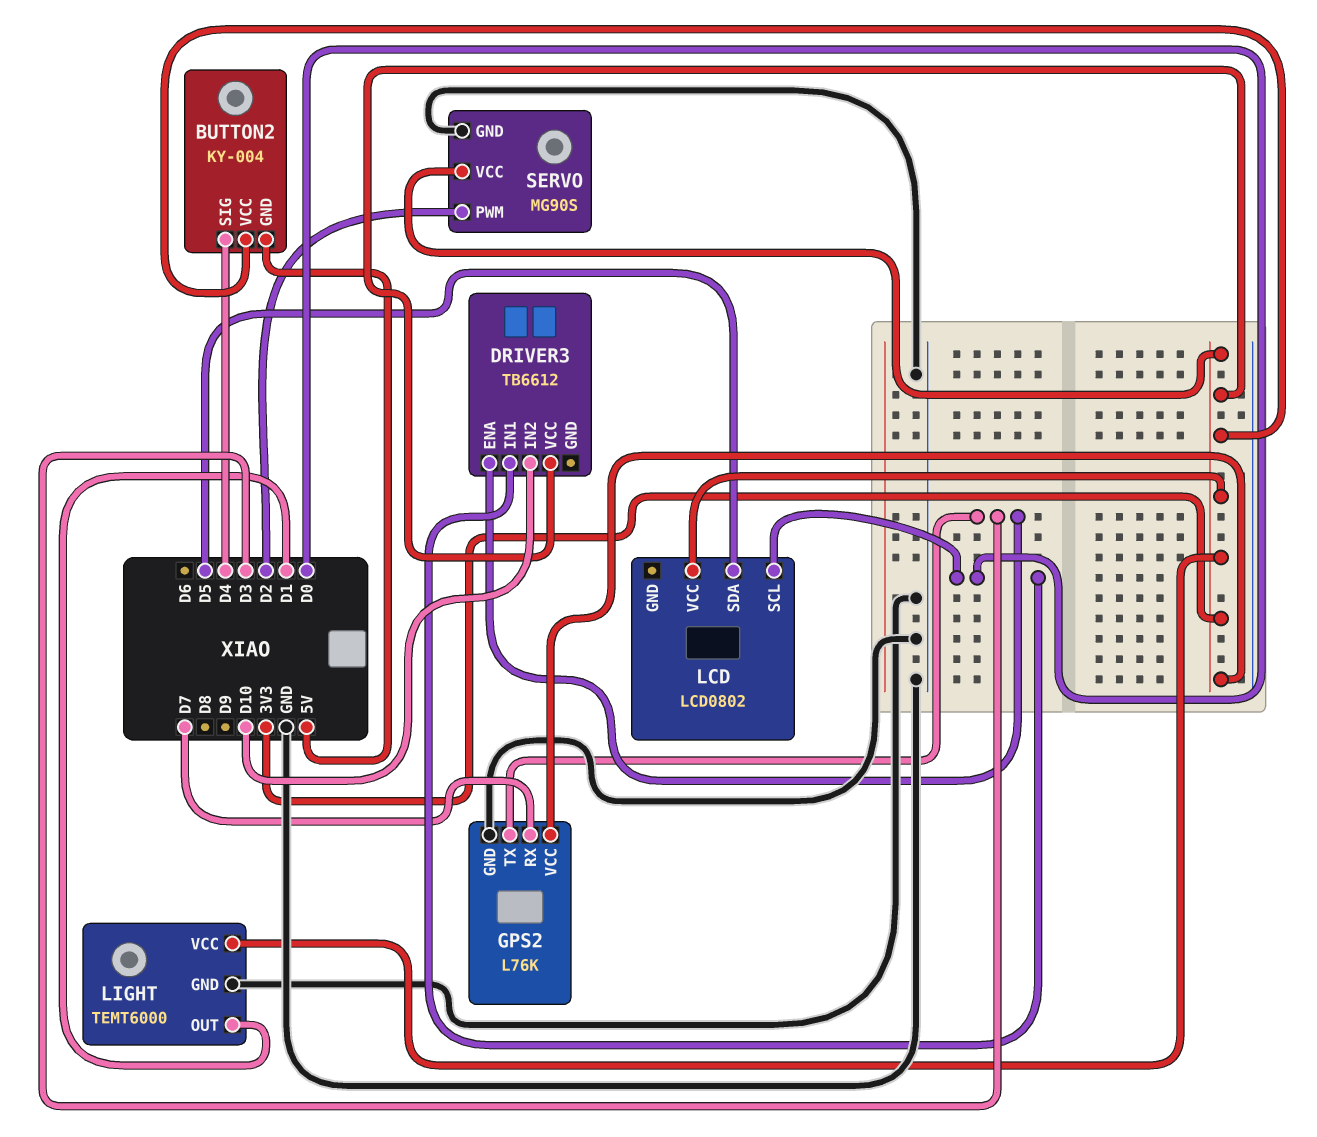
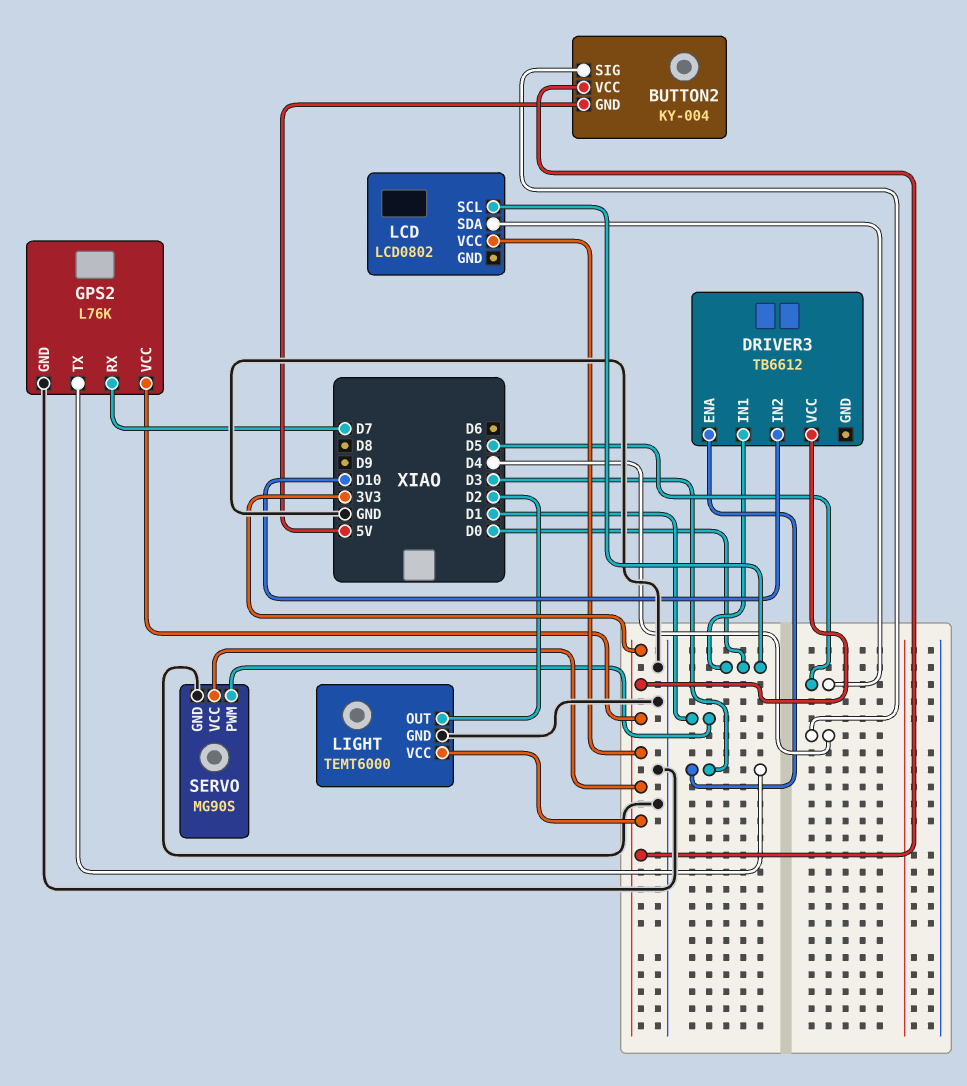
LIGHT pin OUT: D1 -> D2
SERVO pin PWM: D2 -> D1

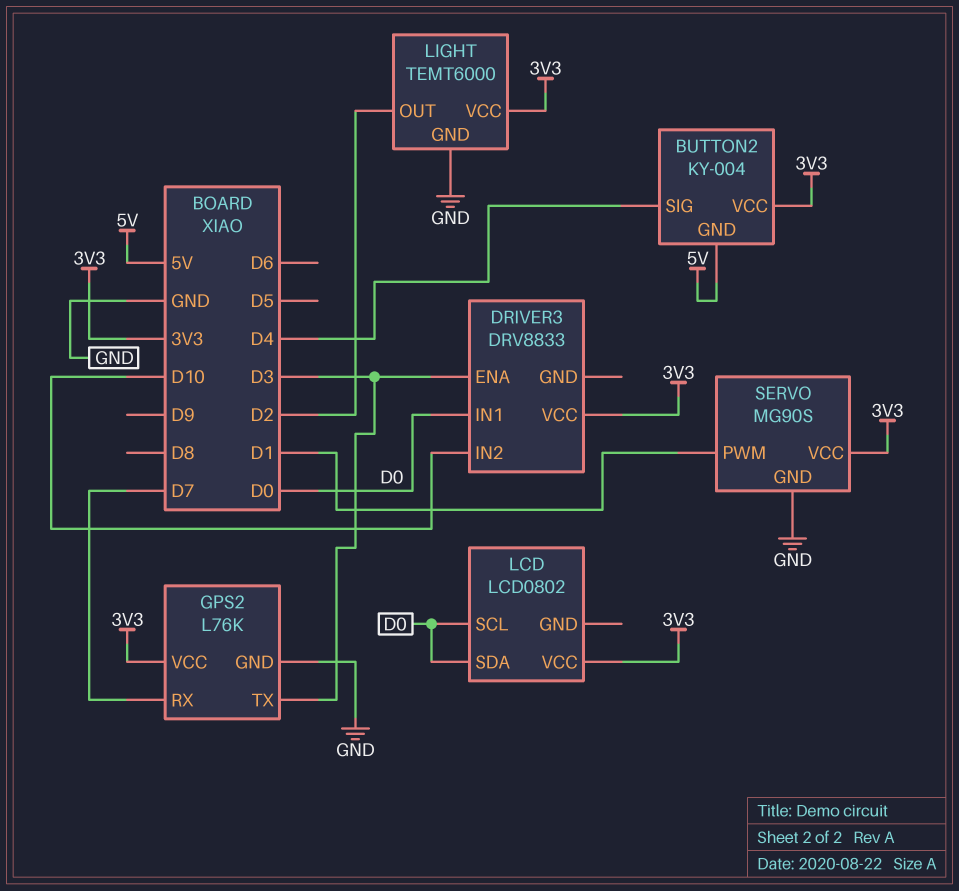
DRIVER3: TB6612 -> DRV8833
LCD pin SDA: D5 -> D0

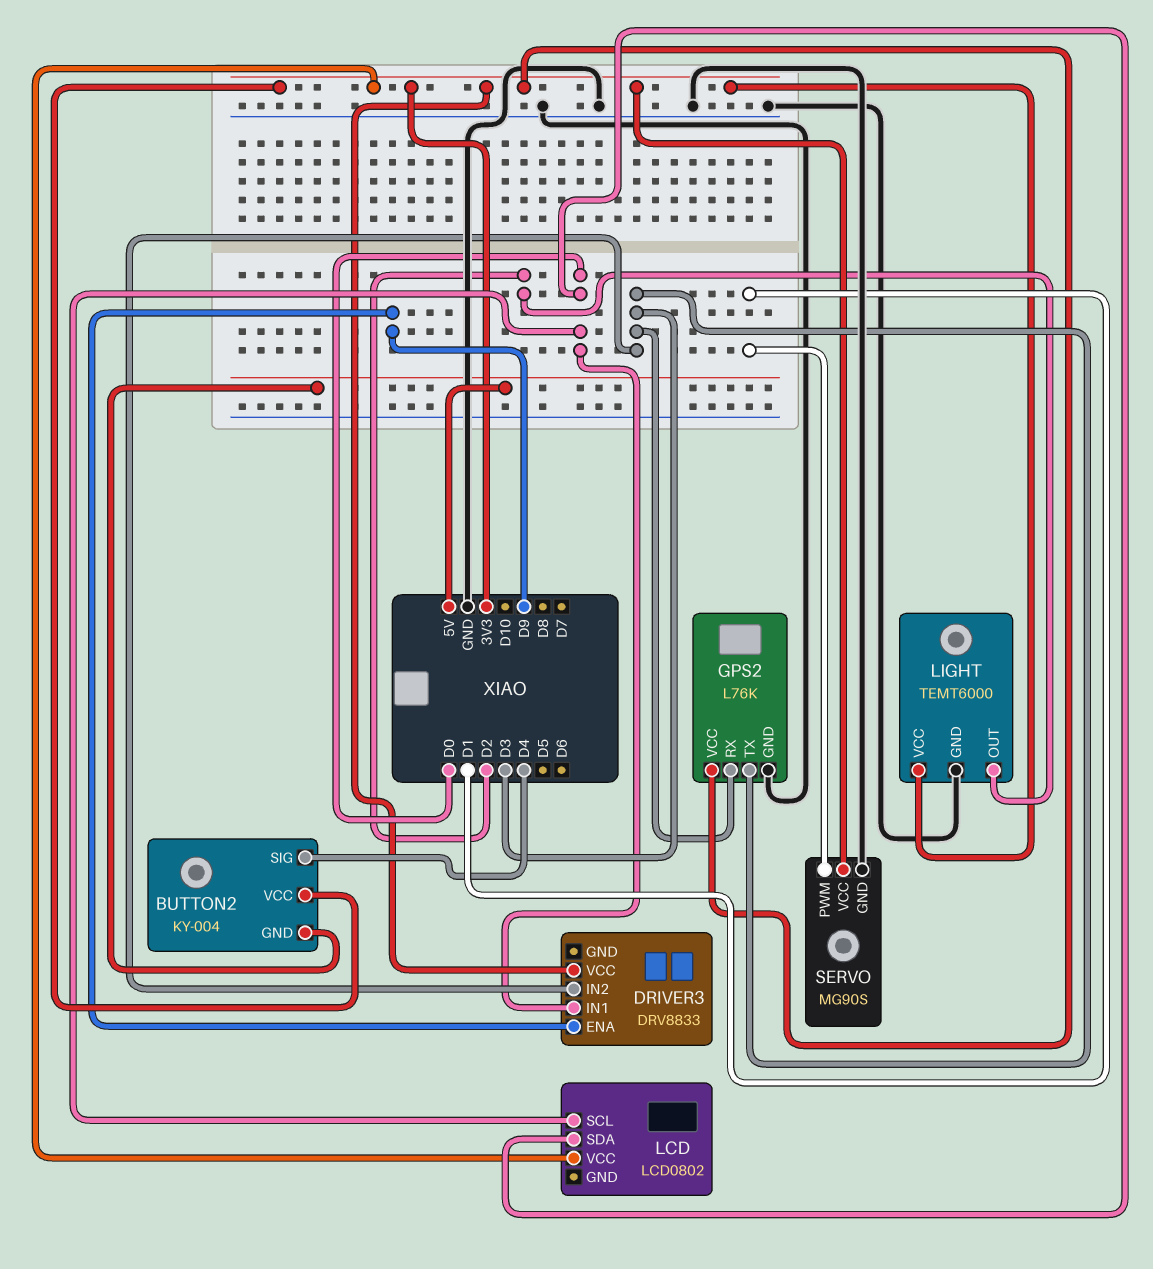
DRIVER3 pin ENA: D3 -> D9
DRIVER3 pin IN2: D10 -> D3
GPS2 pin RX: D7 -> D3

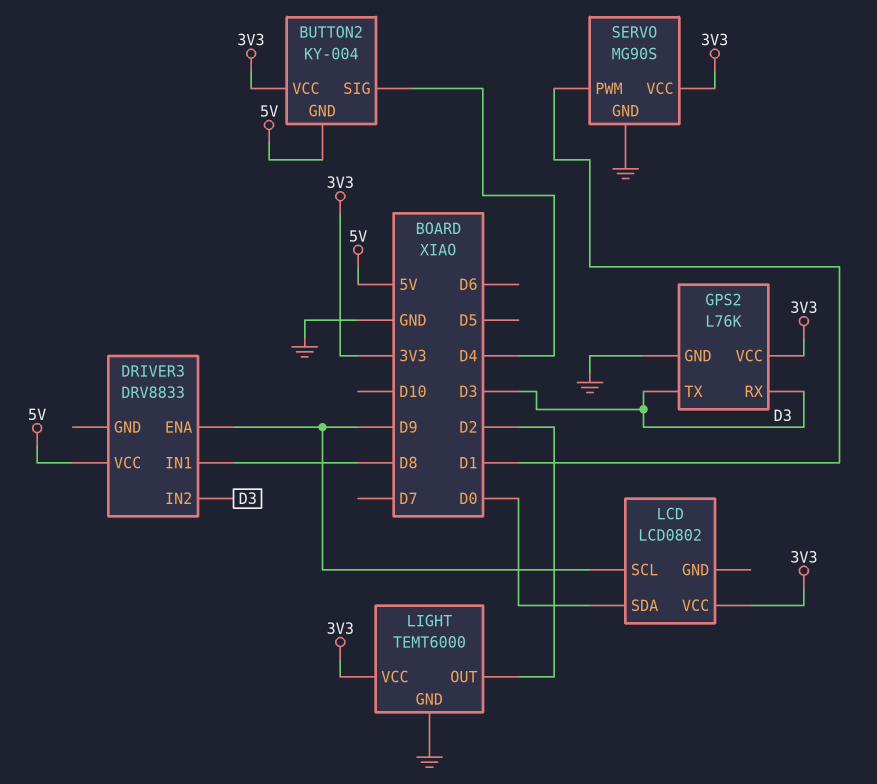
DRIVER3 pin IN1: D0 -> D8
DRIVER3 pin VCC: 3V3 -> 5V
LCD pin SCL: D0 -> D9

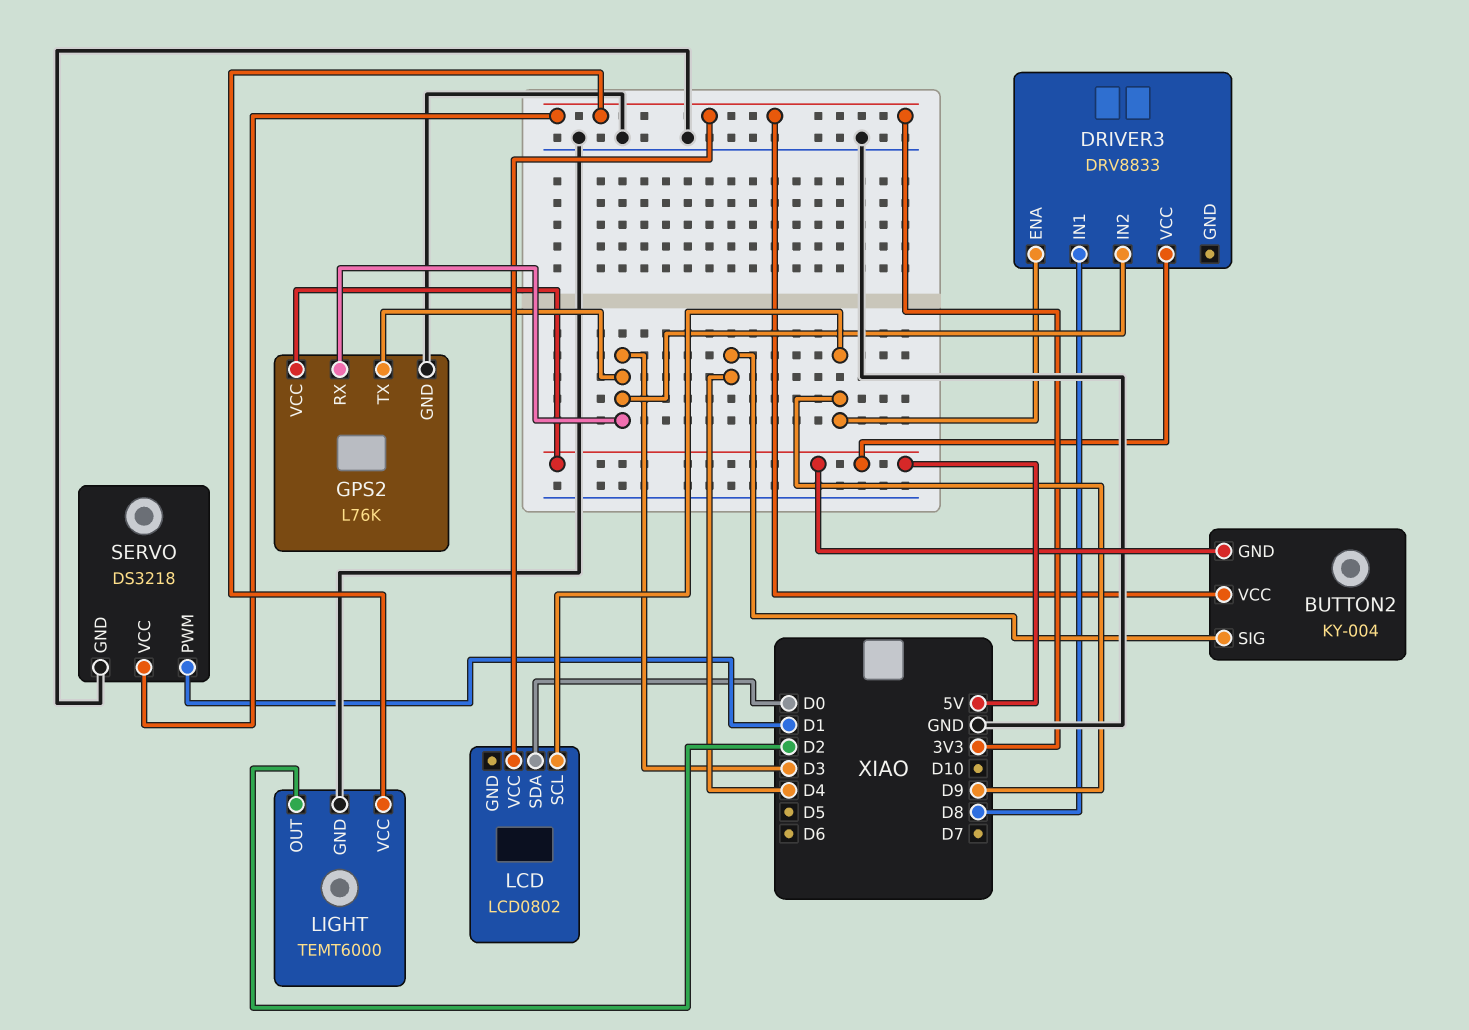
GPS2 pin VCC: 3V3 -> 5V
SERVO: MG90S -> DS3218

